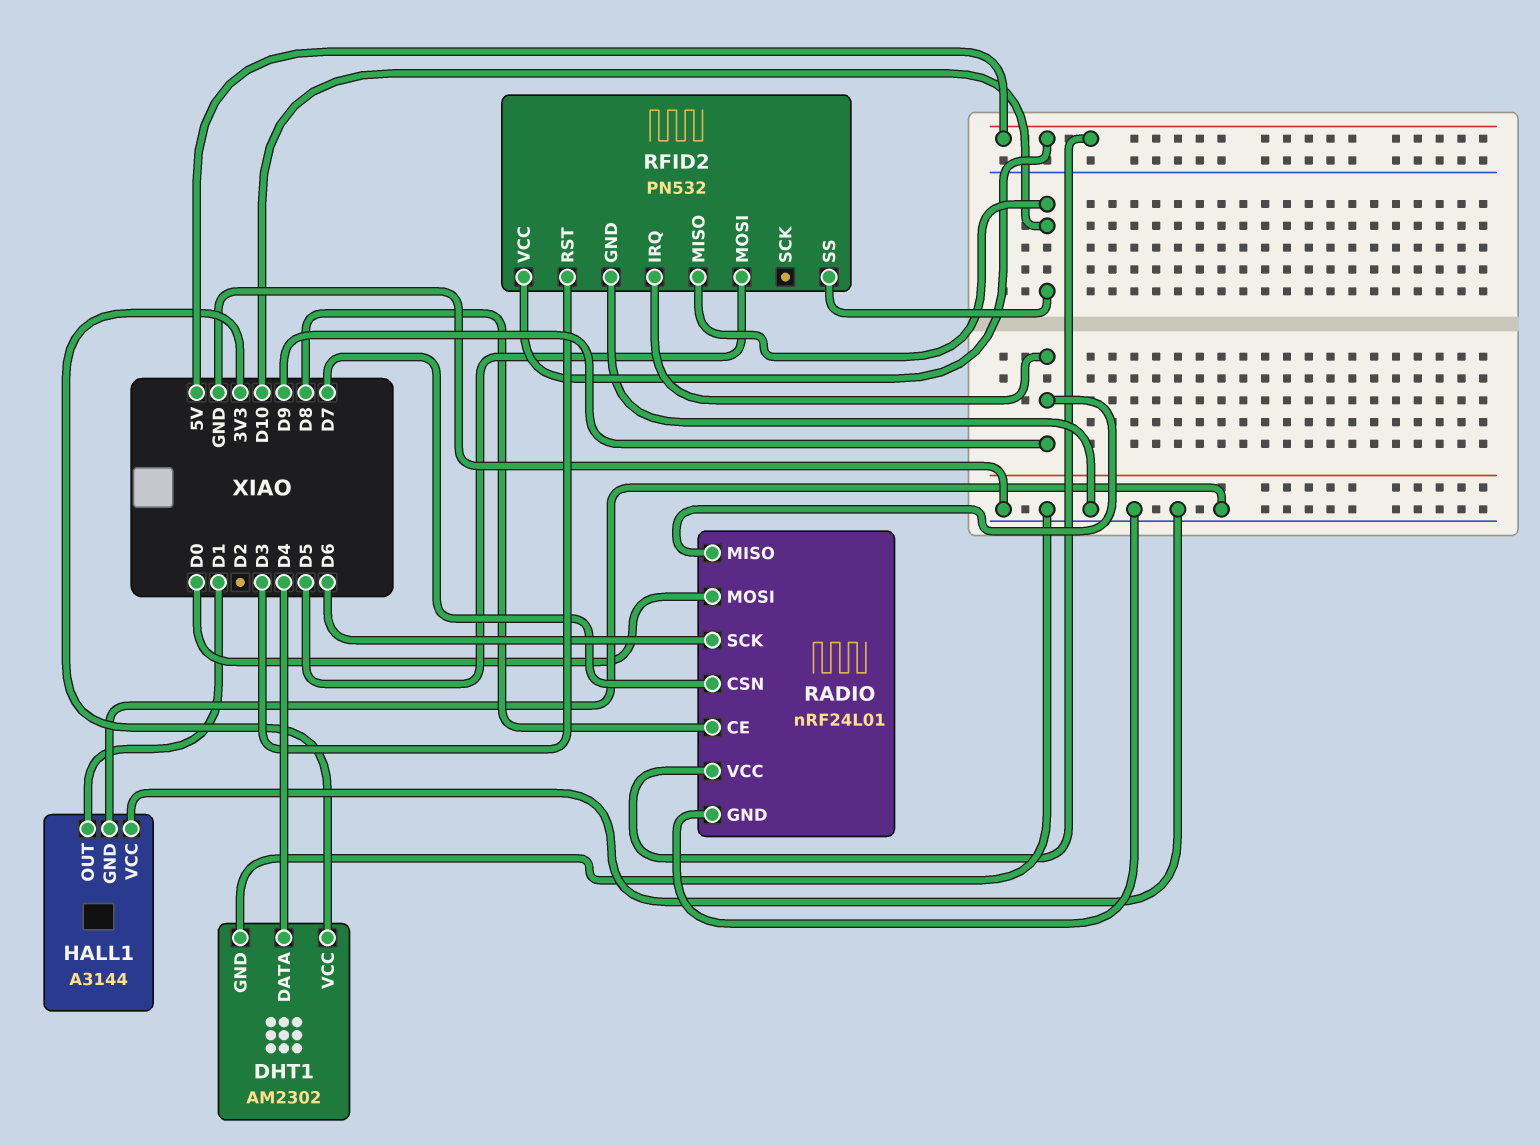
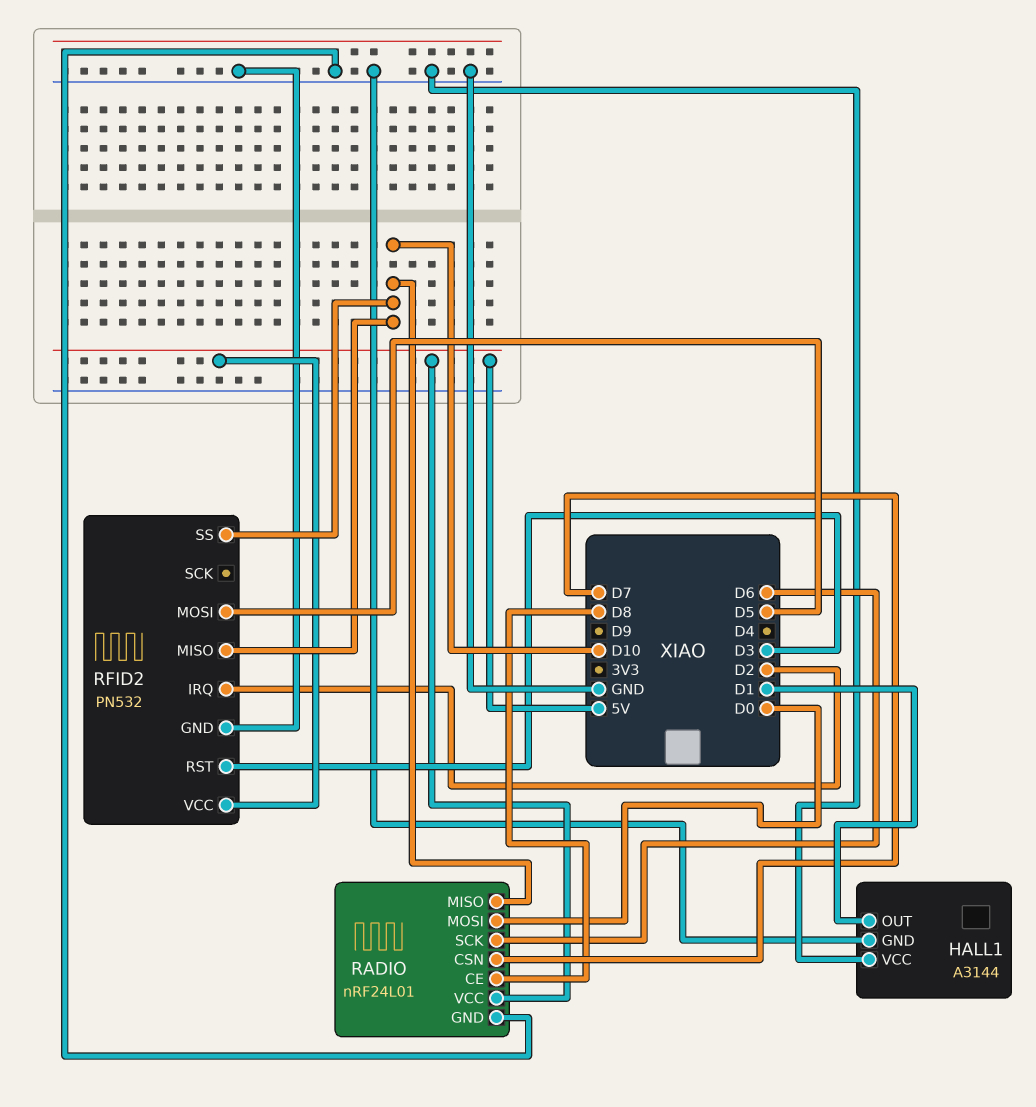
DHT1: AM2302 -> none
DHT1 pin DATA: D4 -> none
DHT1 pin GND: GND -> none
DHT1 pin VCC: 3V3 -> none
RADIO pin MISO: D9 -> D10
RFID2 pin IRQ: D9 -> D2

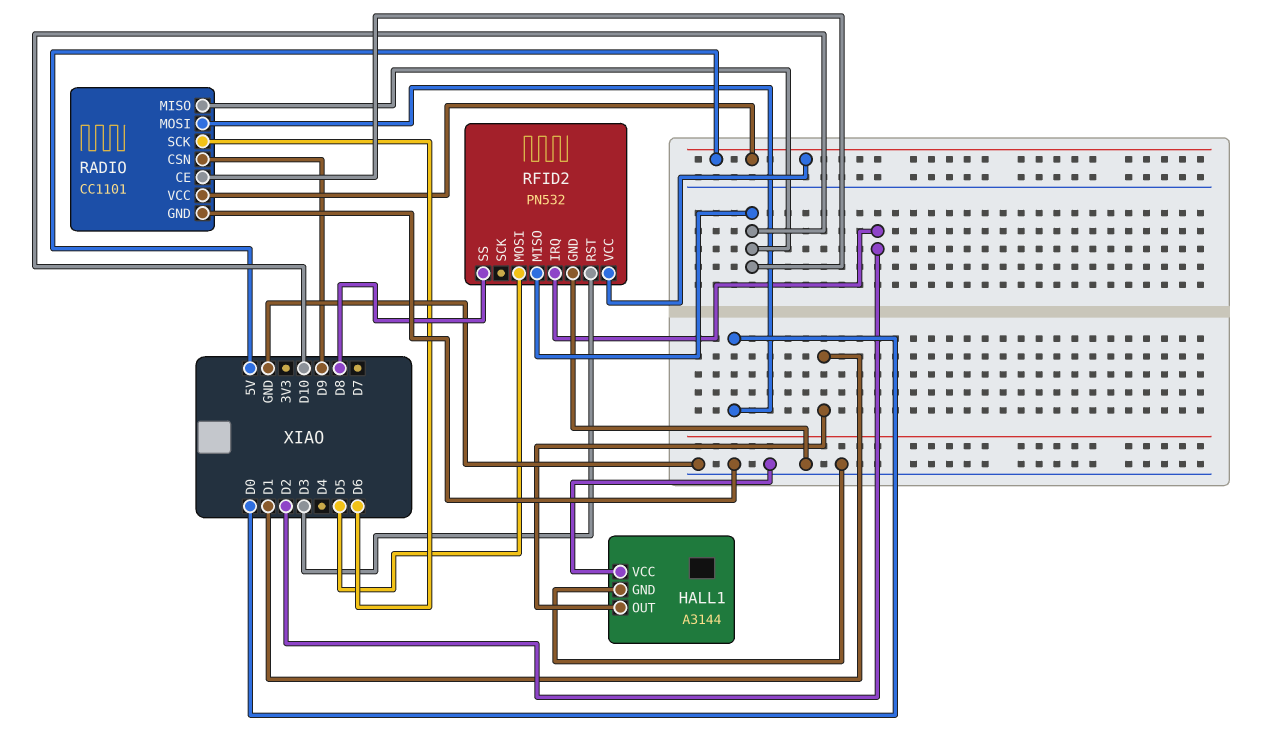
RADIO: nRF24L01 -> CC1101
RADIO pin CE: D8 -> D10
RADIO pin CSN: D7 -> D9
RFID2 pin SS: D10 -> D8

